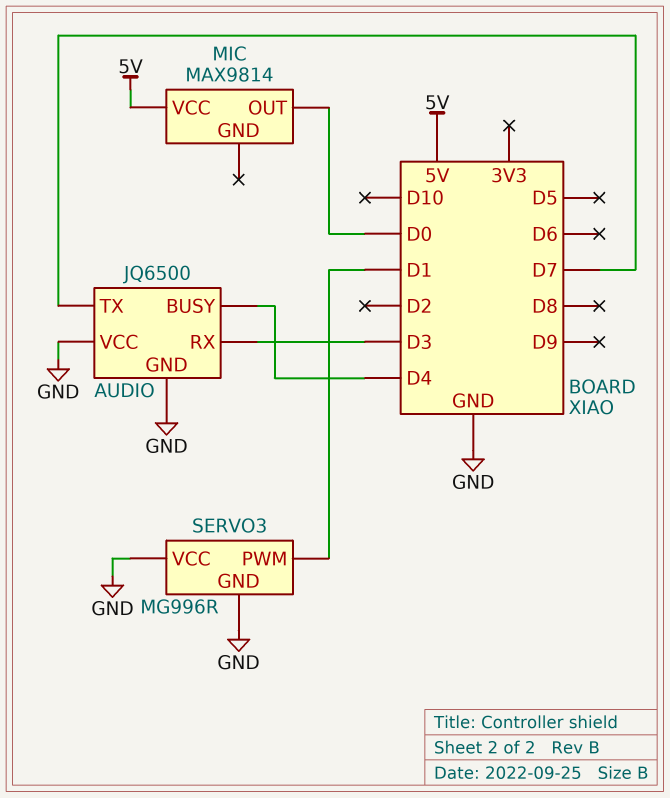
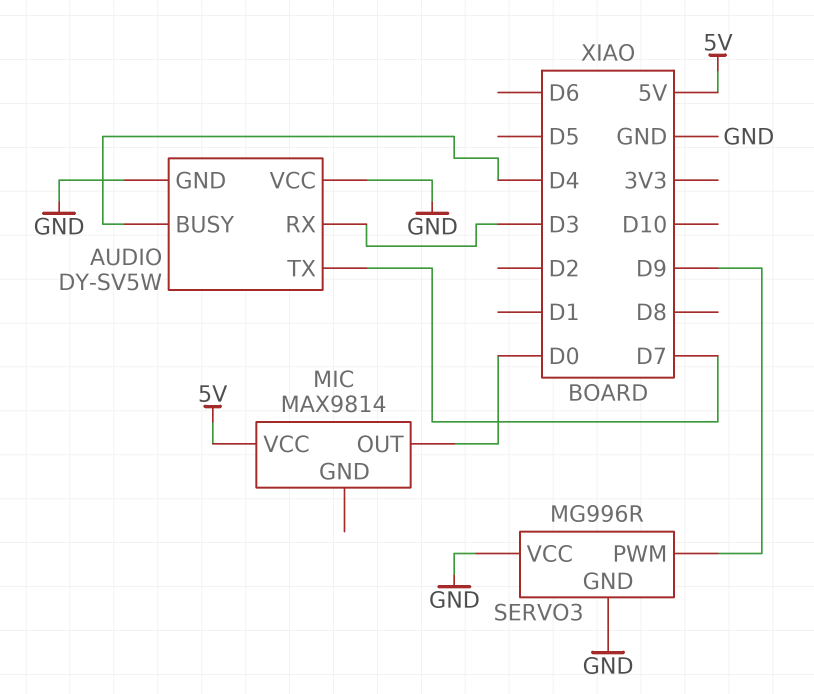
AUDIO: JQ6500 -> DY-SV5W
SERVO3 pin PWM: D1 -> D9

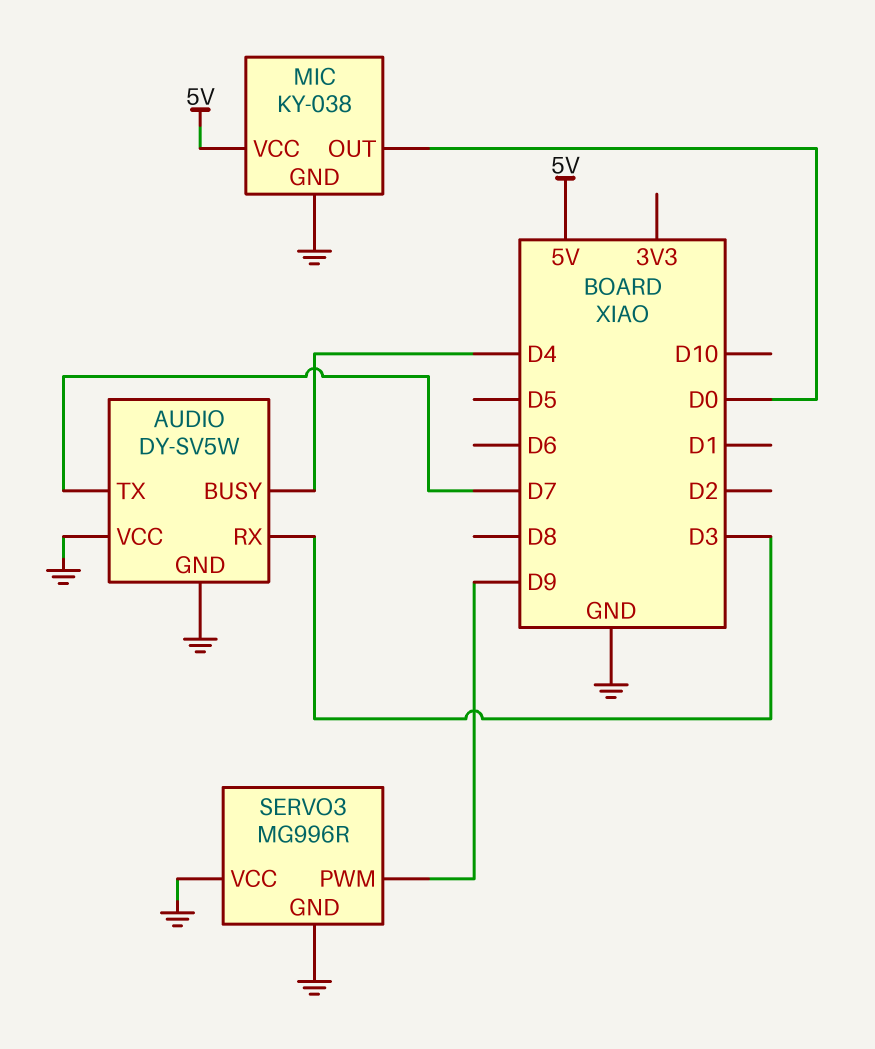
MIC: MAX9814 -> KY-038
MIC pin GND: none -> GND

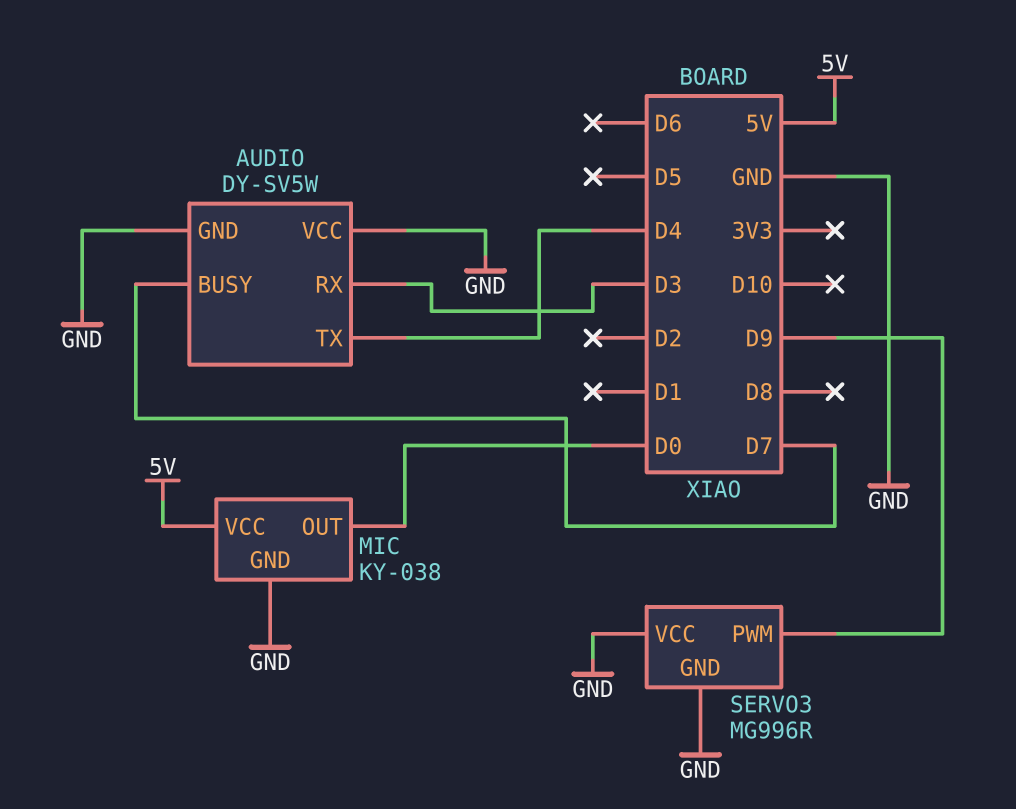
AUDIO pin BUSY: D4 -> D7
AUDIO pin TX: D7 -> D4

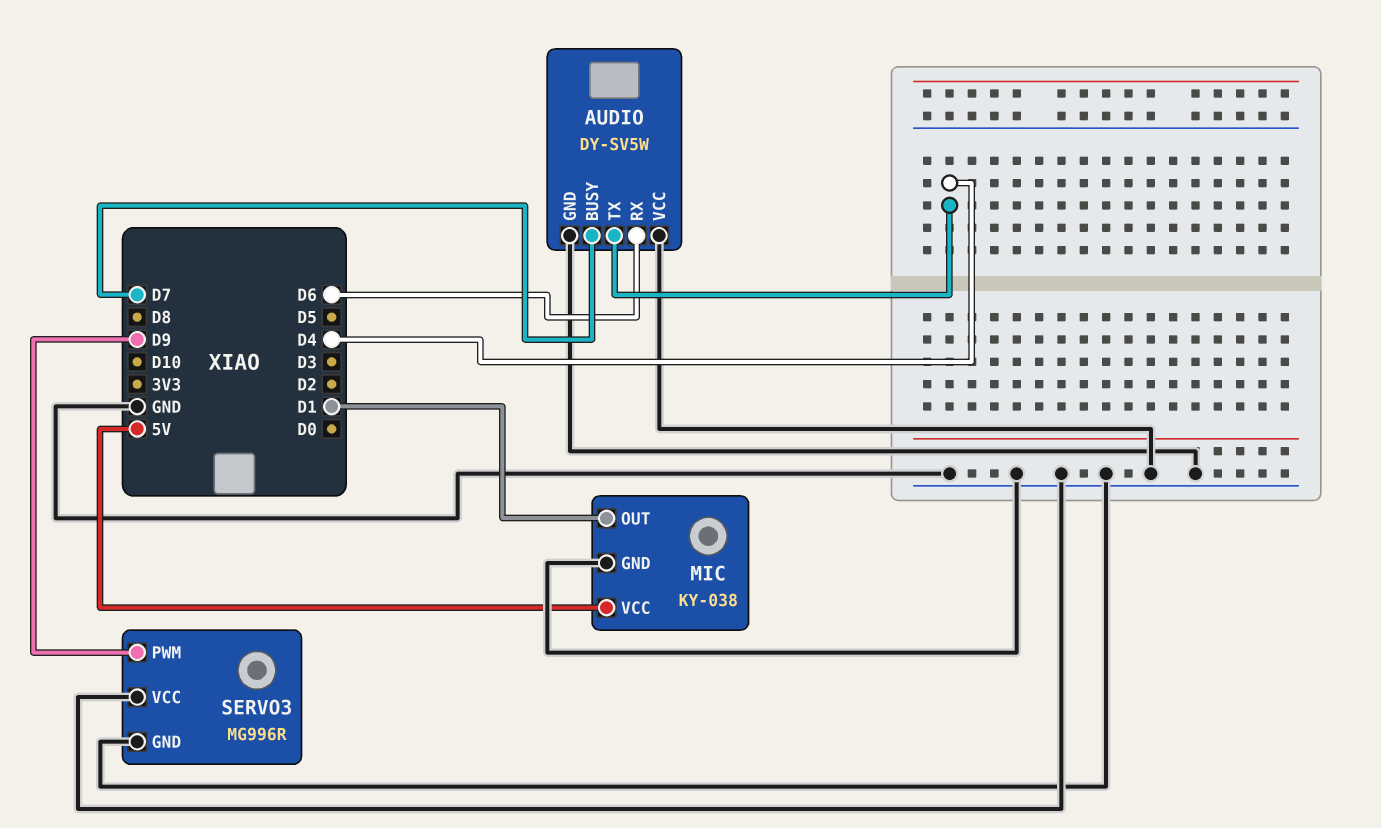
AUDIO pin RX: D3 -> D6
MIC pin OUT: D0 -> D1

